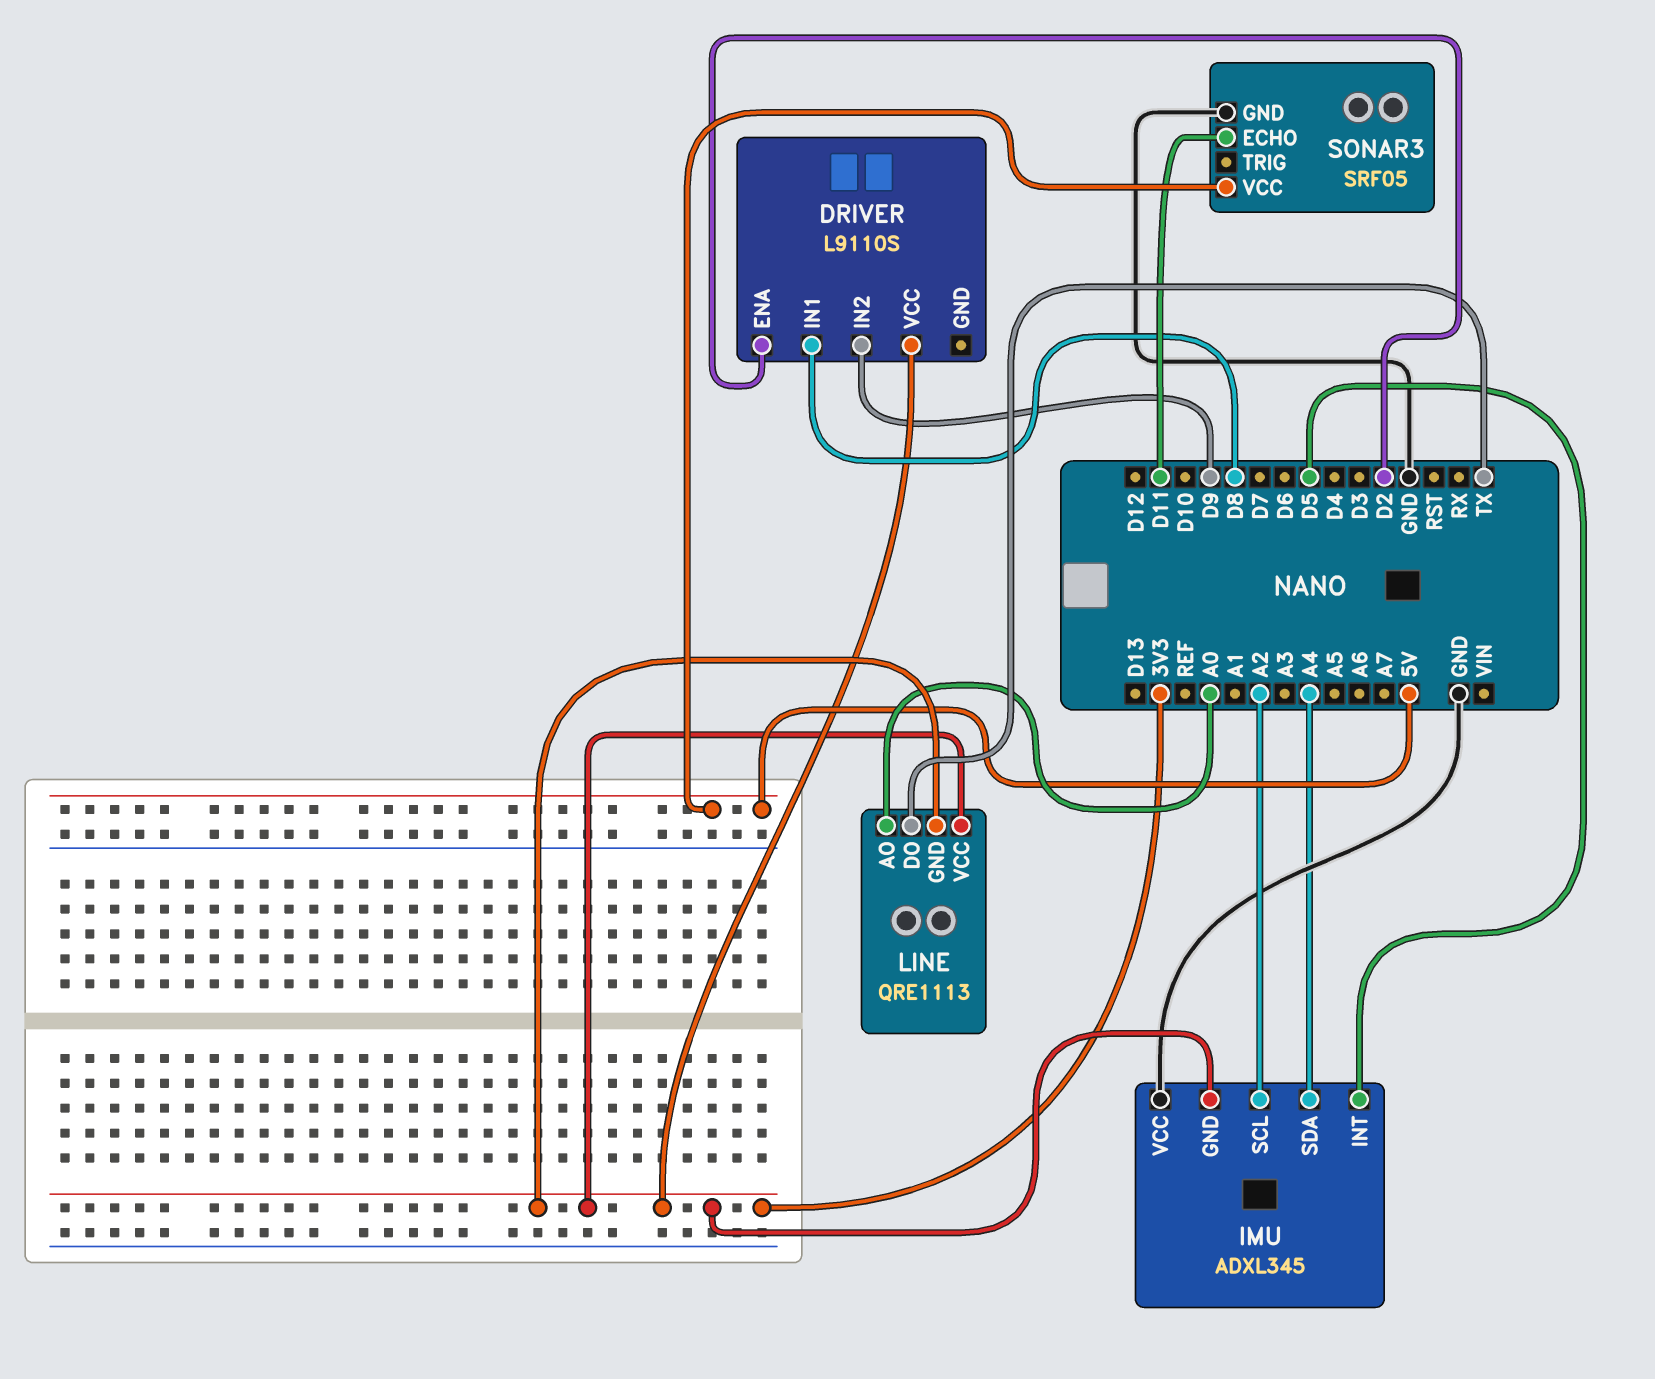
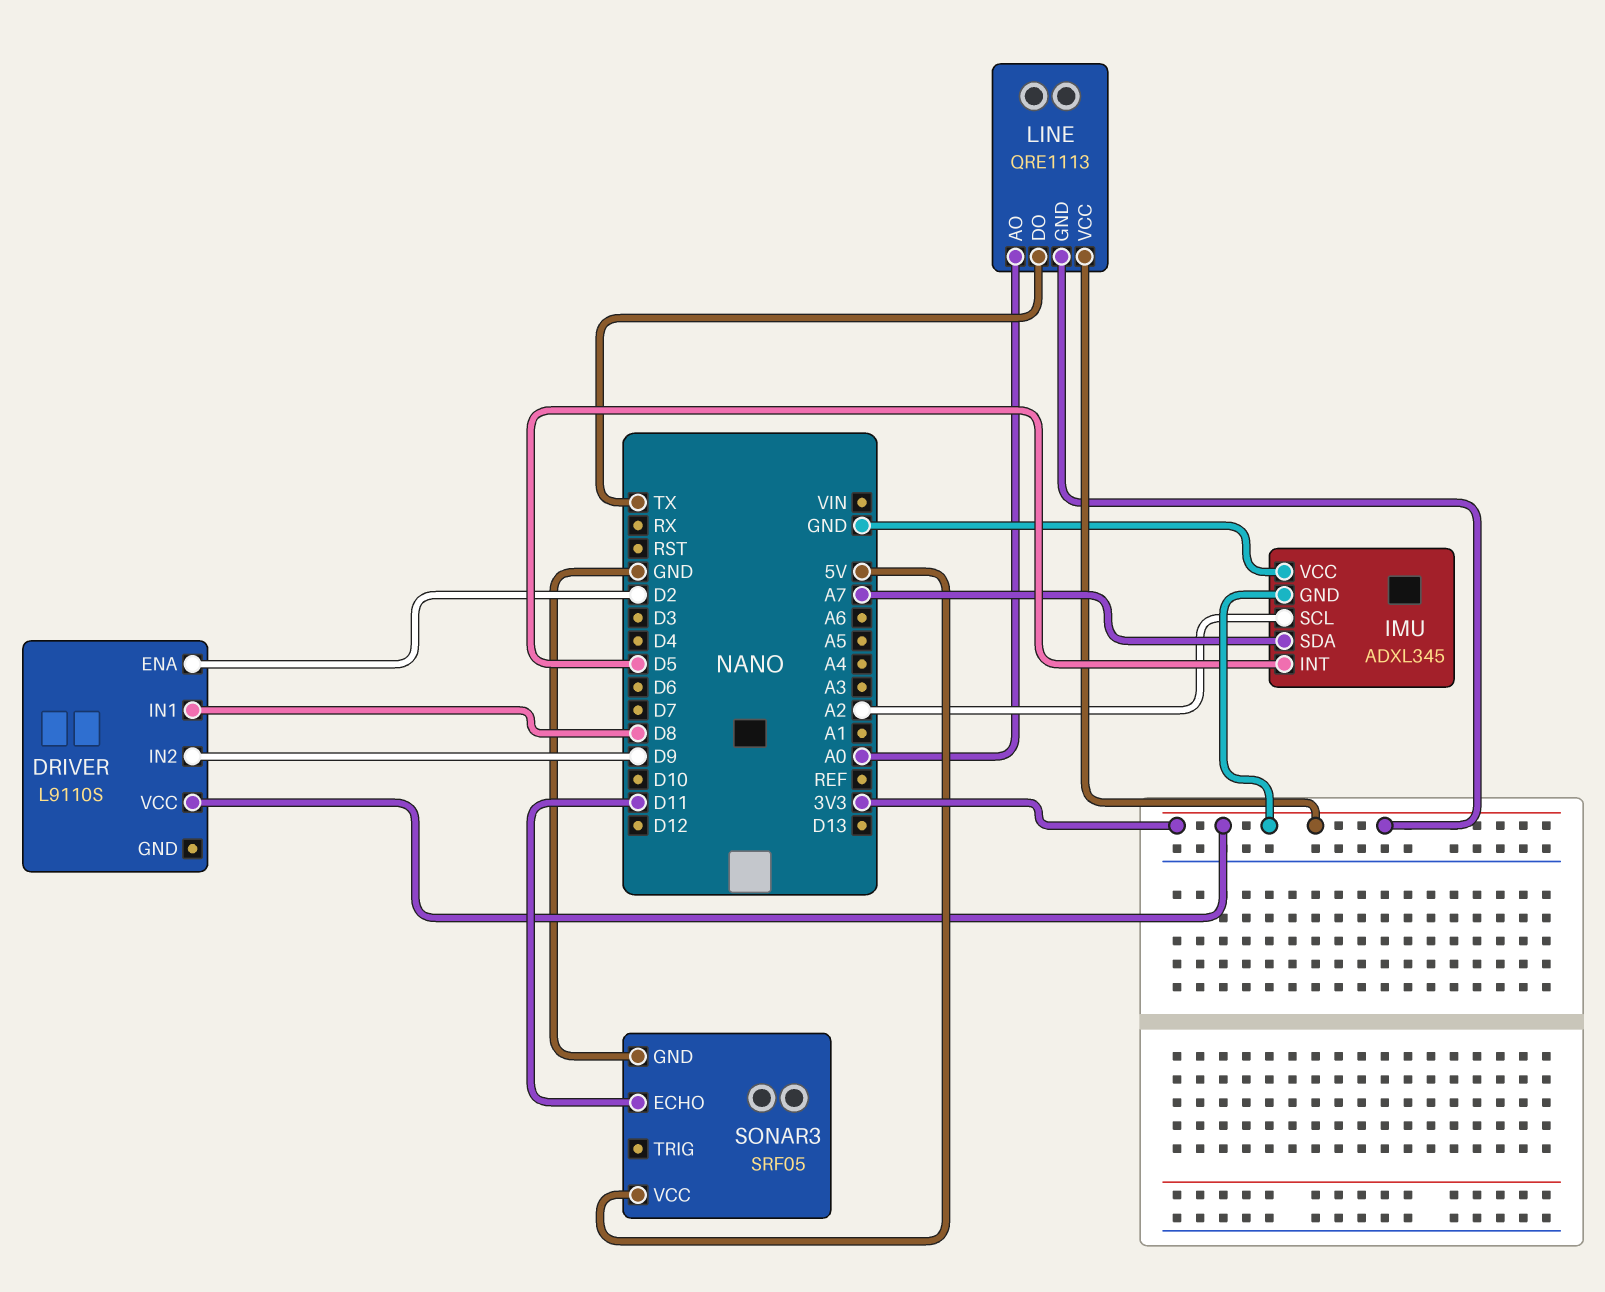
IMU pin SDA: A4 -> A7

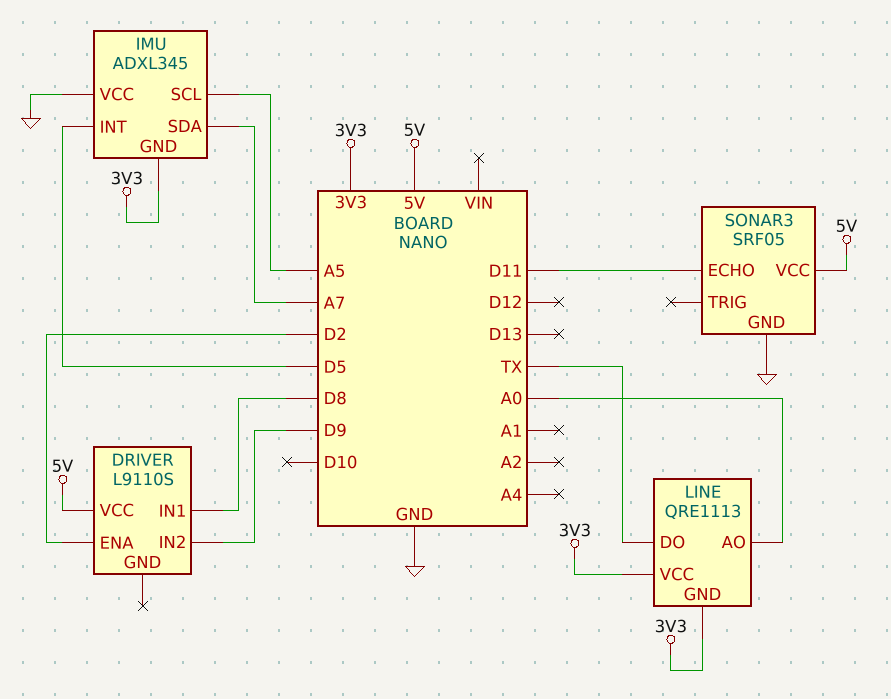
DRIVER pin VCC: 3V3 -> 5V
IMU pin SCL: A2 -> A5

